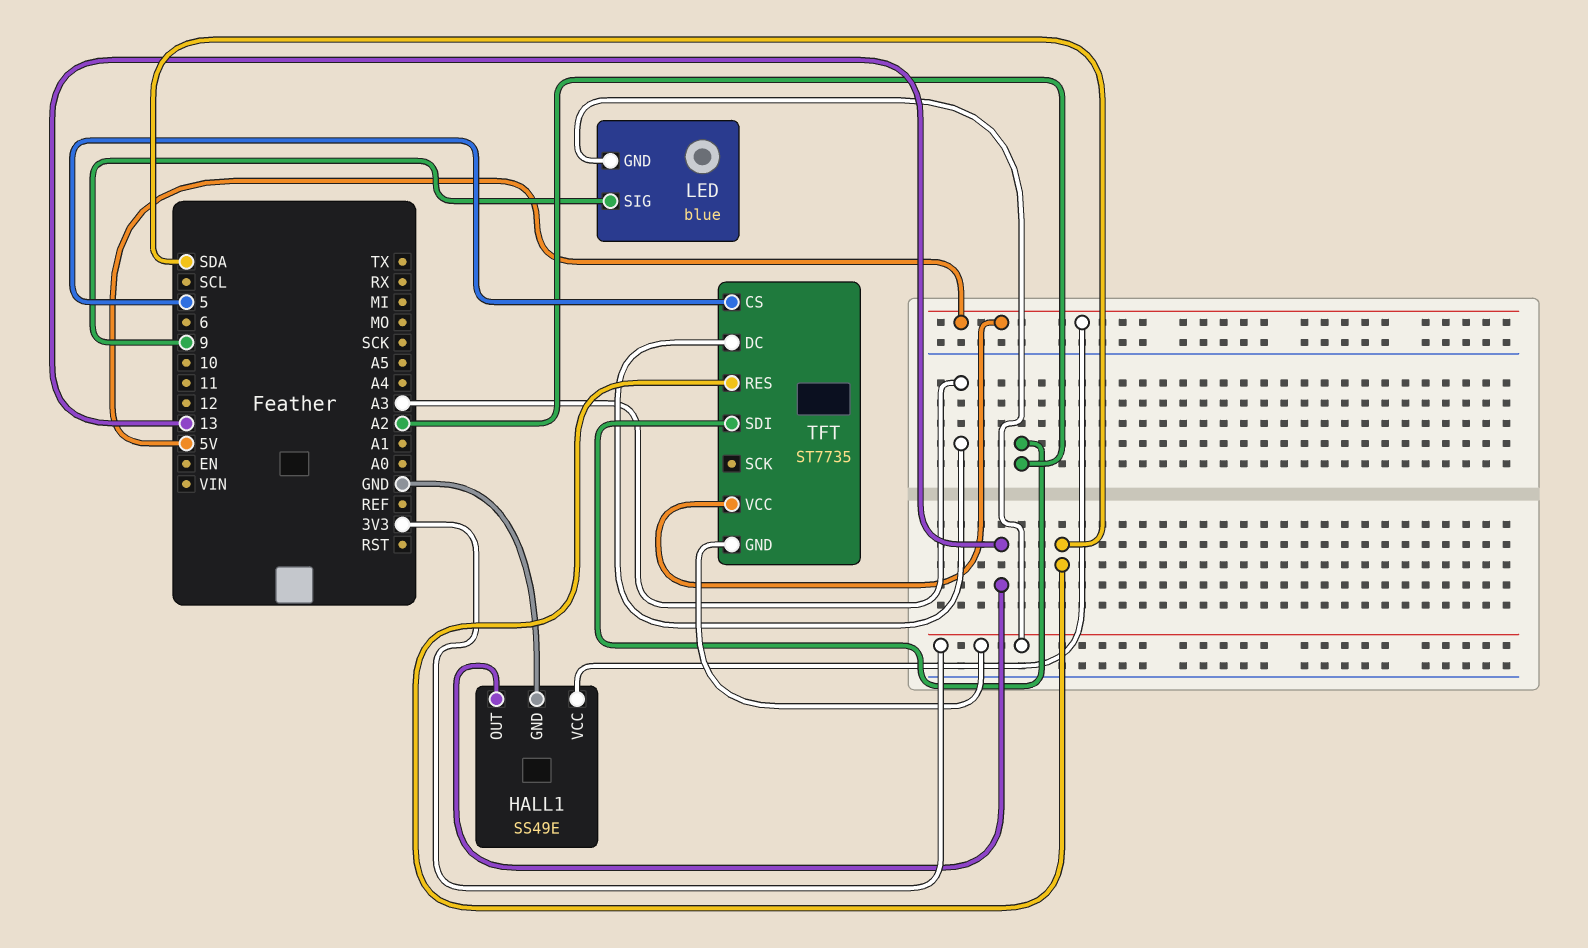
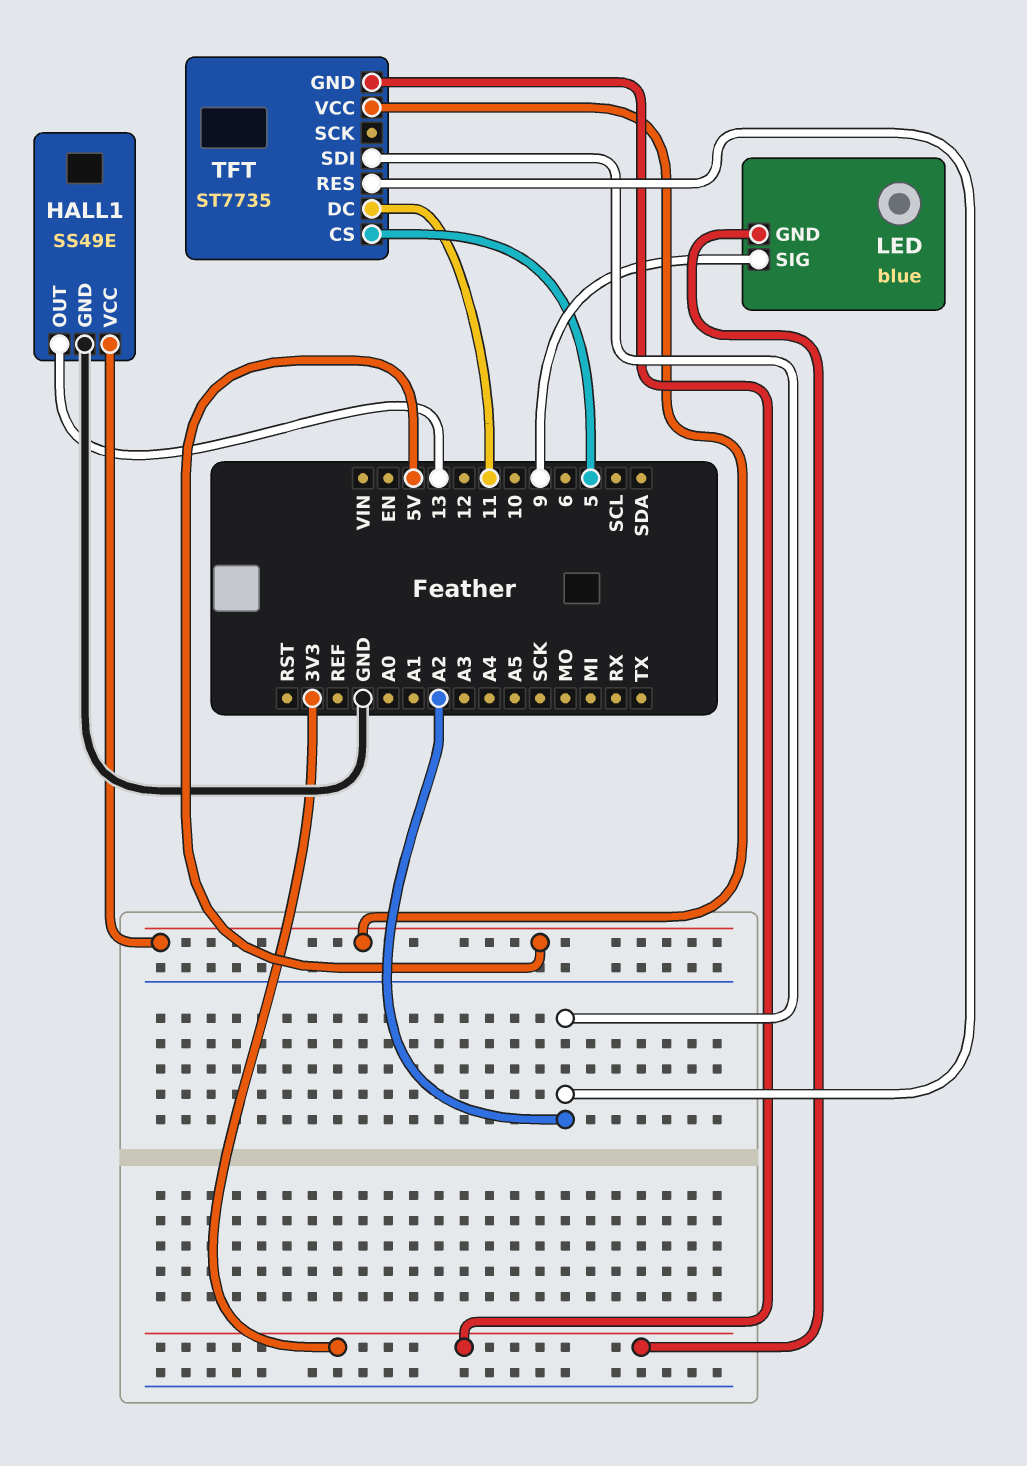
TFT pin DC: A3 -> 11
TFT pin RES: SDA -> A2

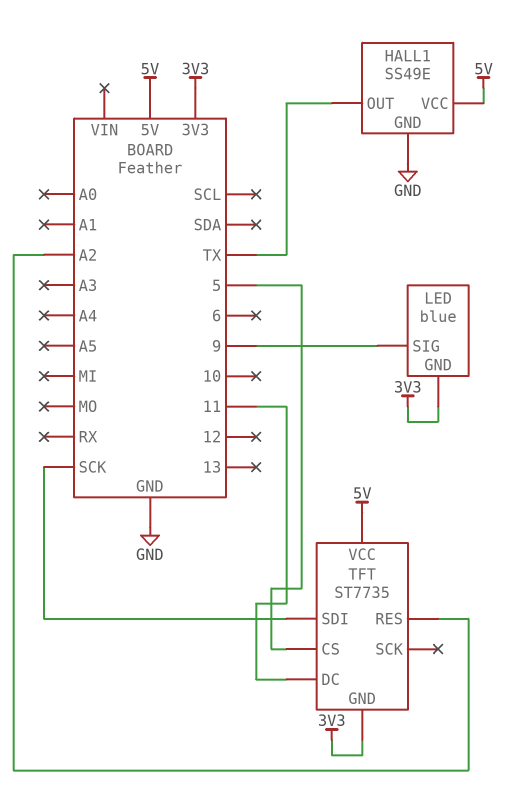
HALL1 pin OUT: 13 -> TX
TFT pin SDI: A2 -> SCK

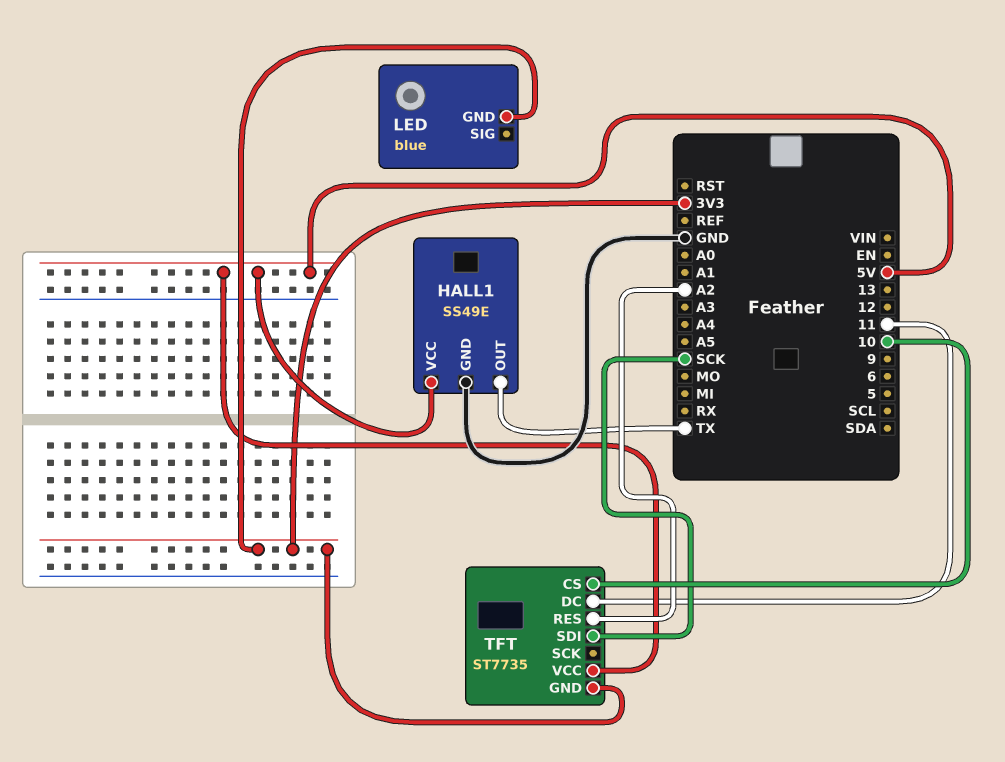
LED pin SIG: 9 -> none
TFT pin CS: 5 -> 10

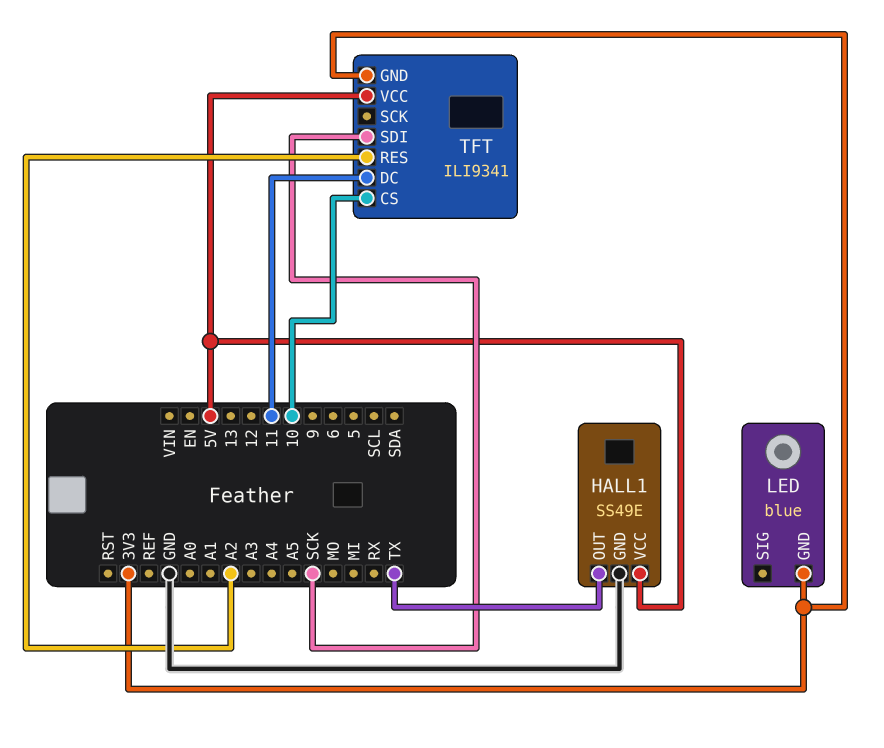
TFT: ST7735 -> ILI9341

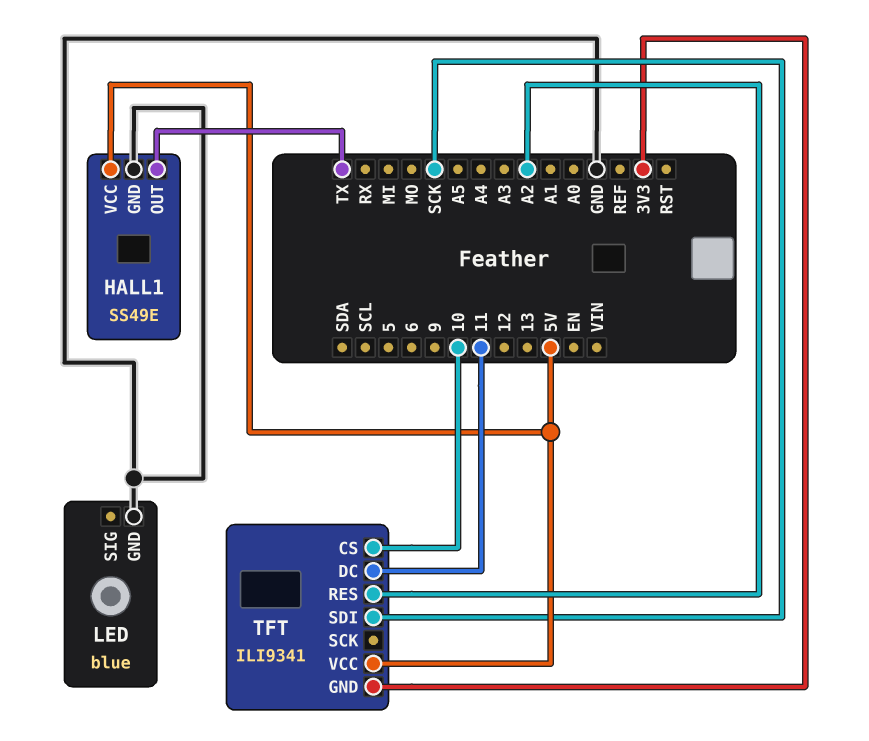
LED pin GND: 3V3 -> GND

